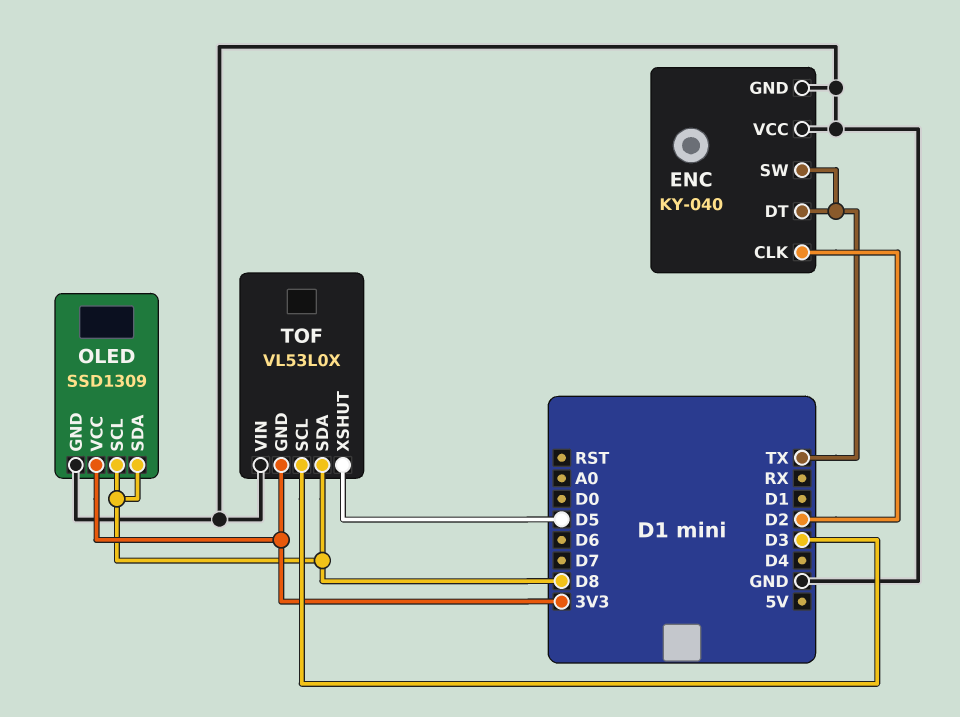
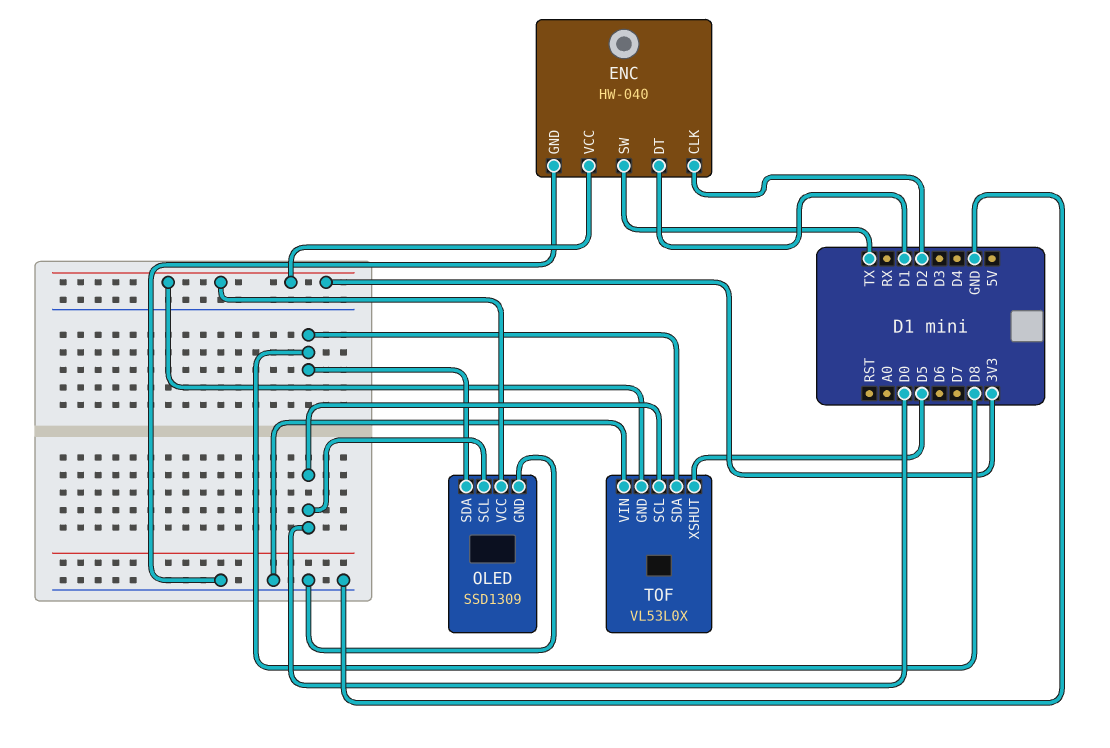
ENC: KY-040 -> HW-040
ENC pin DT: TX -> D1
ENC pin VCC: GND -> 3V3
OLED pin SCL: D8 -> D0
TOF pin SCL: D3 -> D0

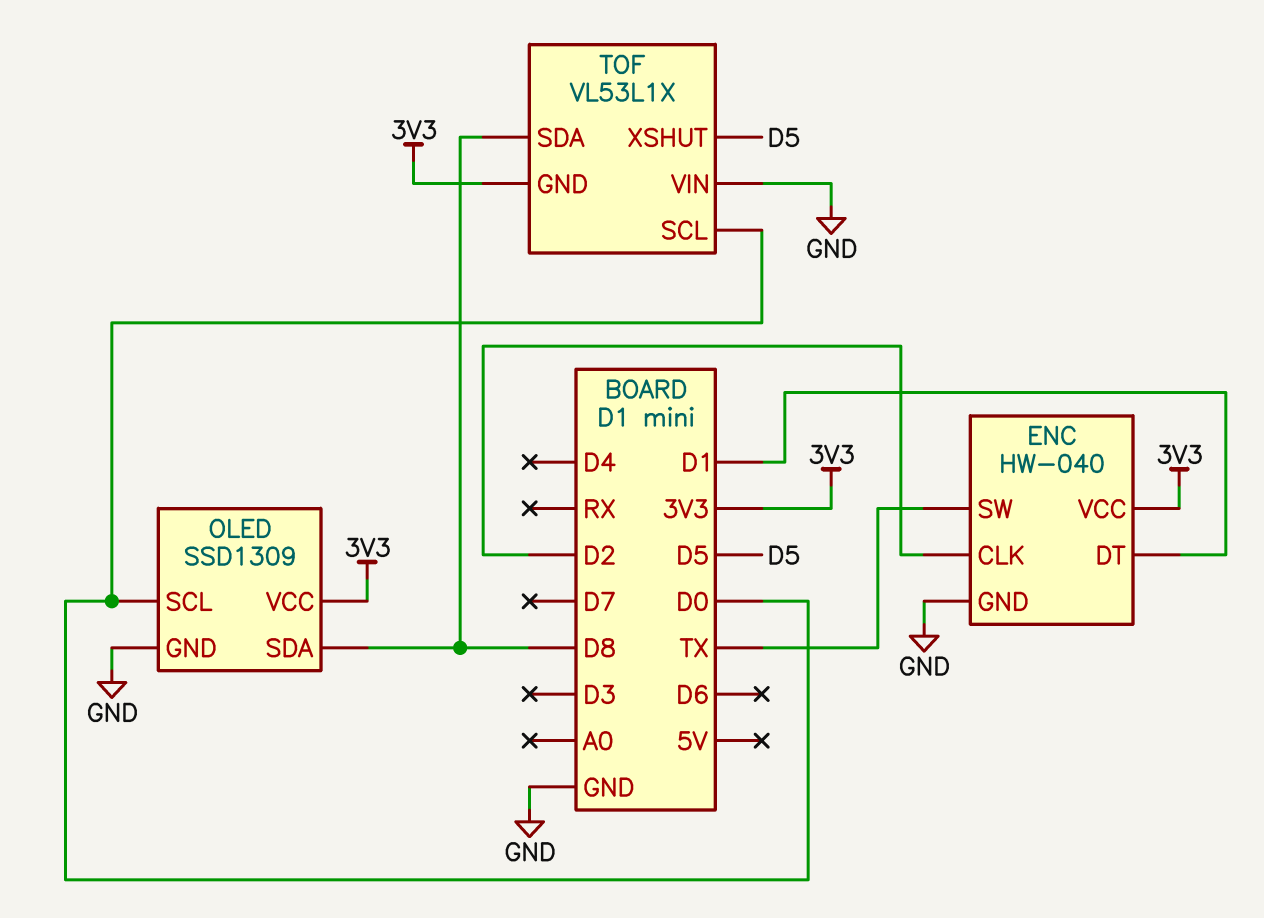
TOF: VL53L0X -> VL53L1X

